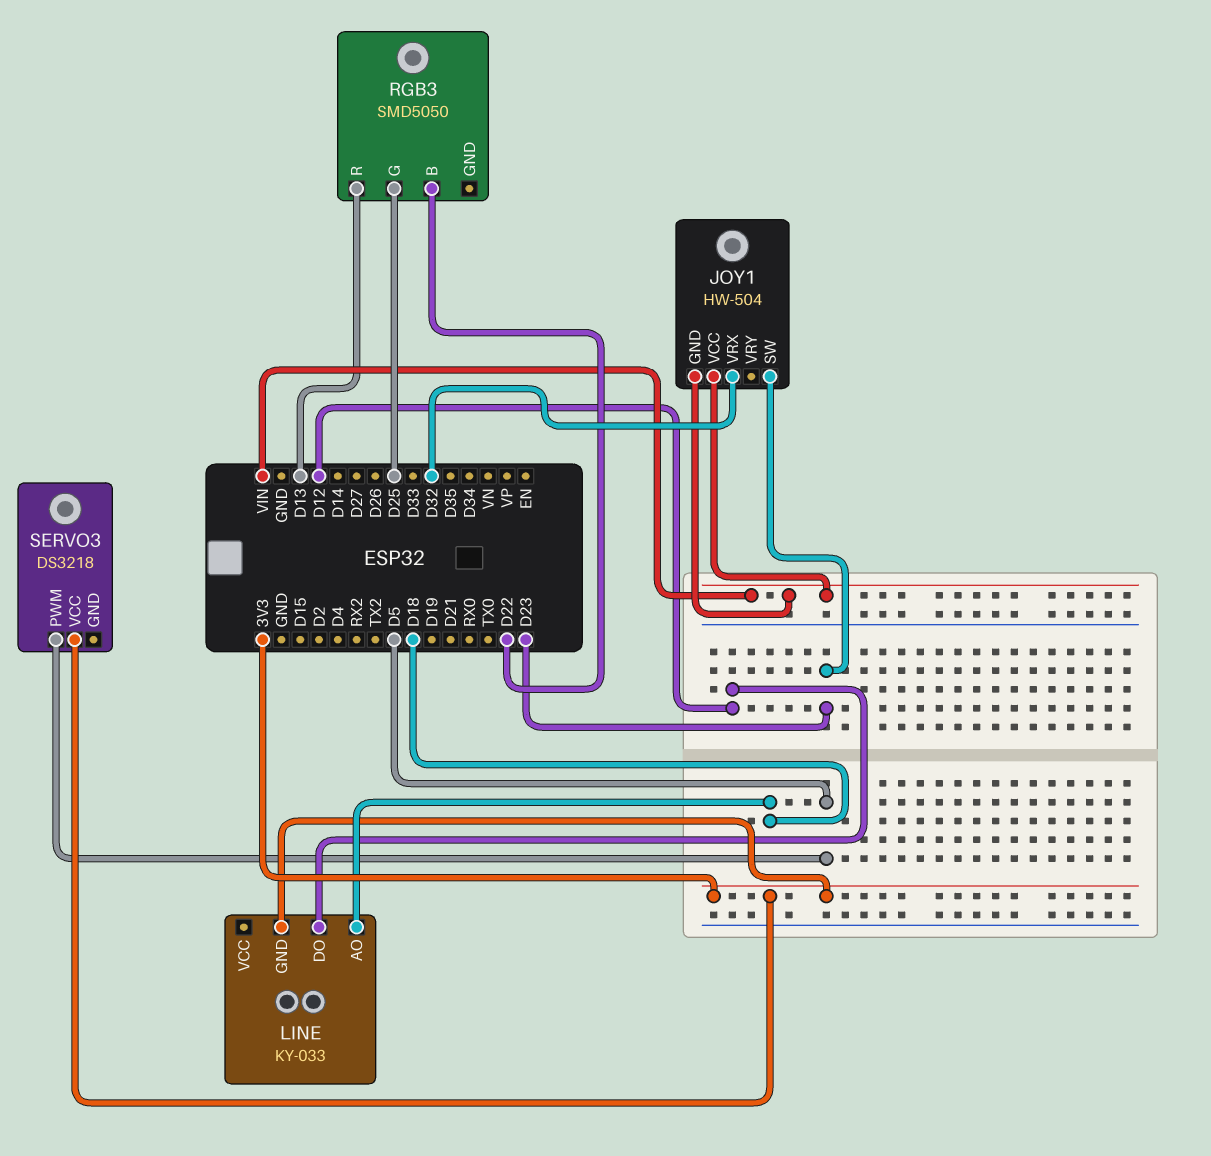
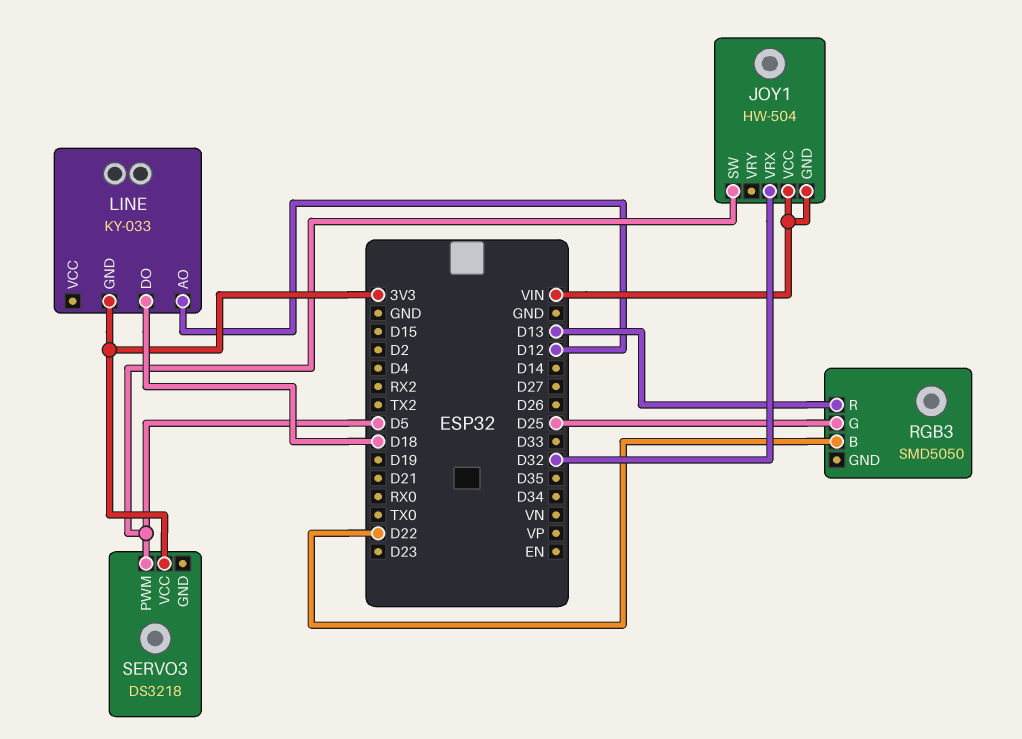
JOY1 pin SW: D23 -> D5
LINE pin AO: D18 -> D12
LINE pin DO: D12 -> D18

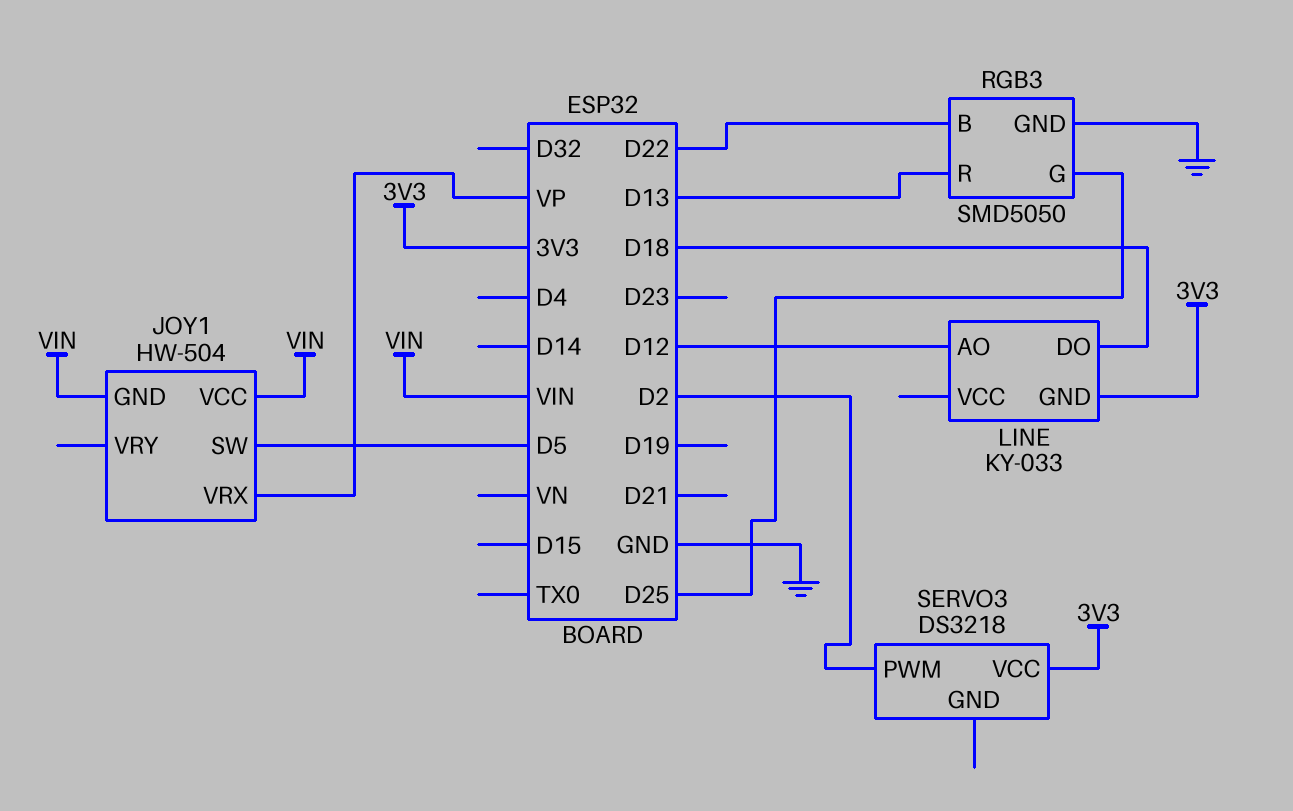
JOY1 pin VRX: D32 -> VP
RGB3 pin GND: none -> GND
SERVO3 pin PWM: D5 -> D2

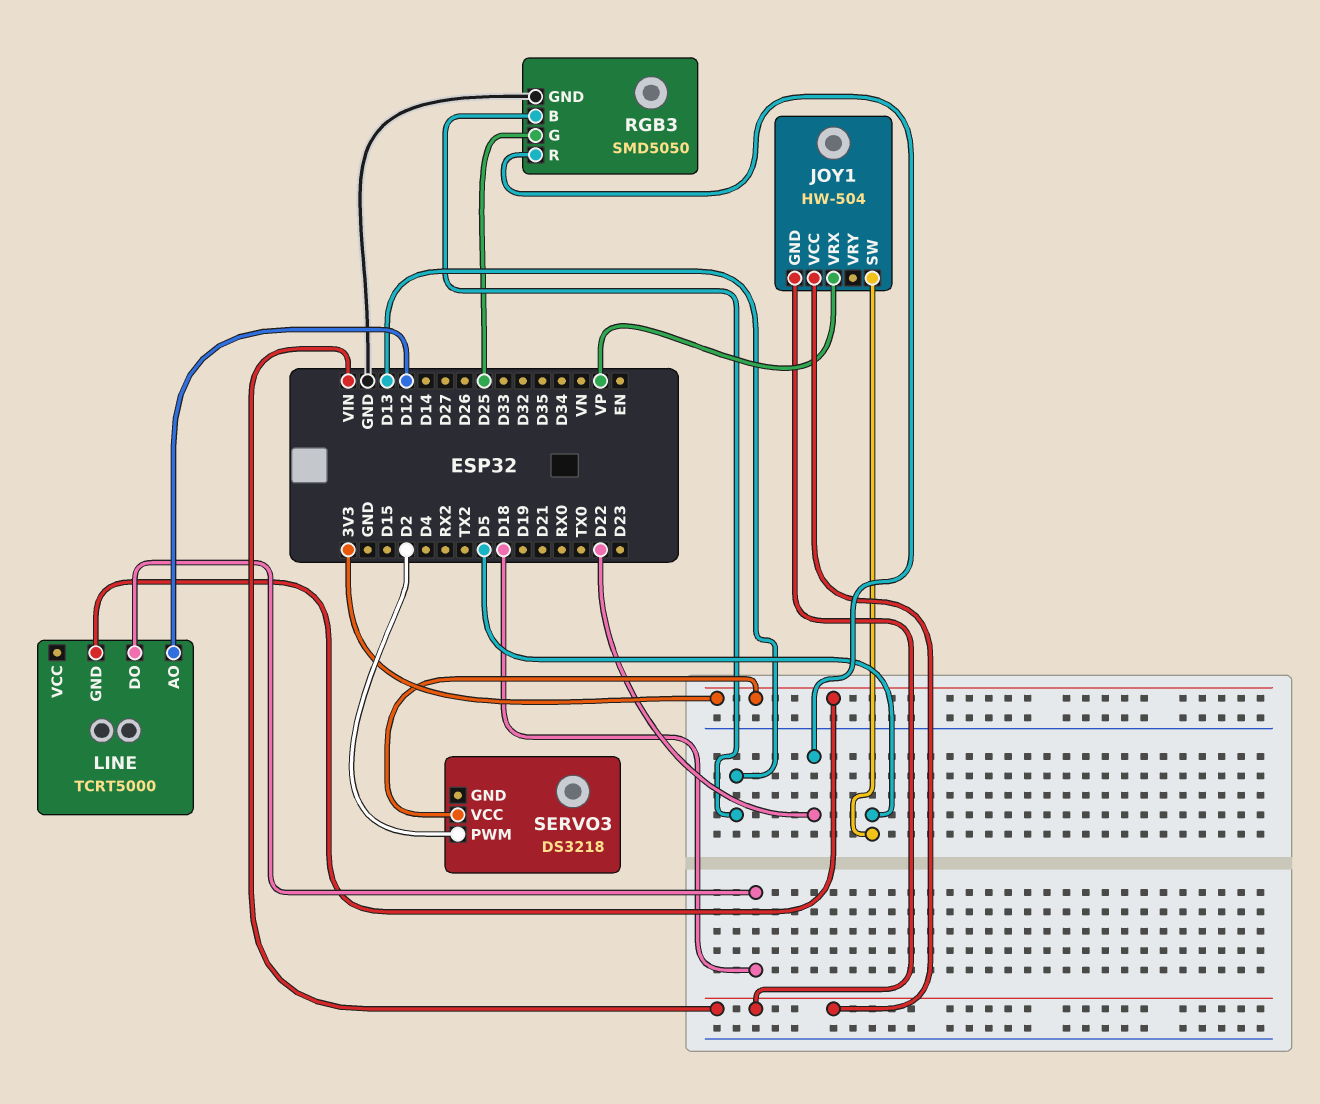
LINE: KY-033 -> TCRT5000
RGB3 pin B: D22 -> D13
RGB3 pin R: D13 -> D22

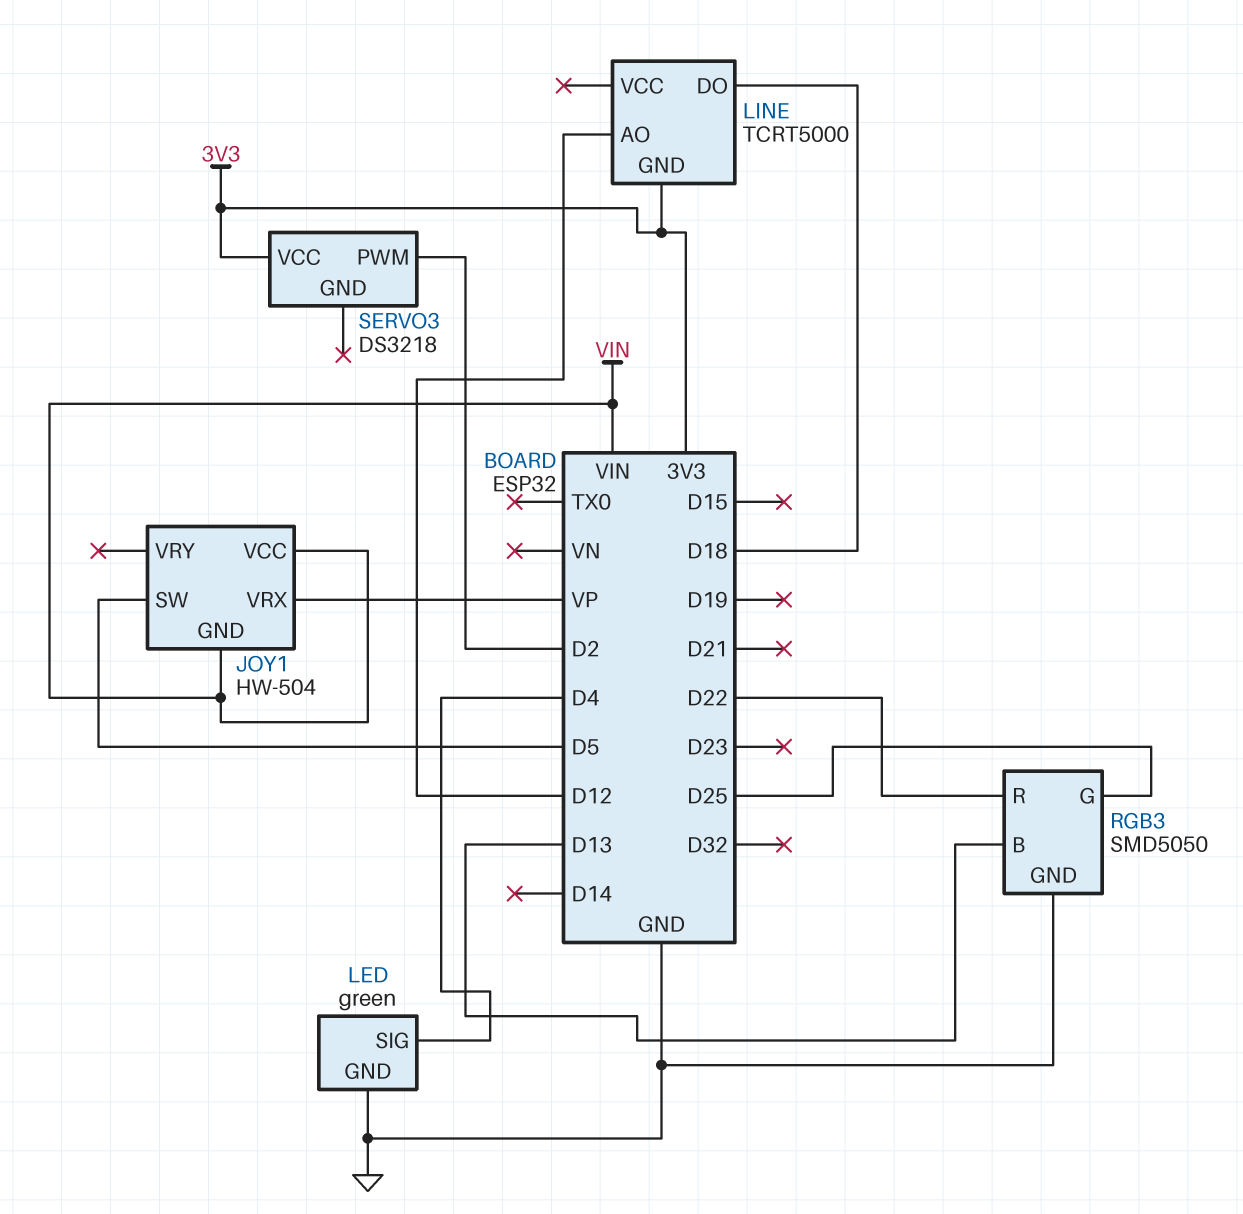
LED: none -> green
LED pin GND: none -> GND
LED pin SIG: none -> D4

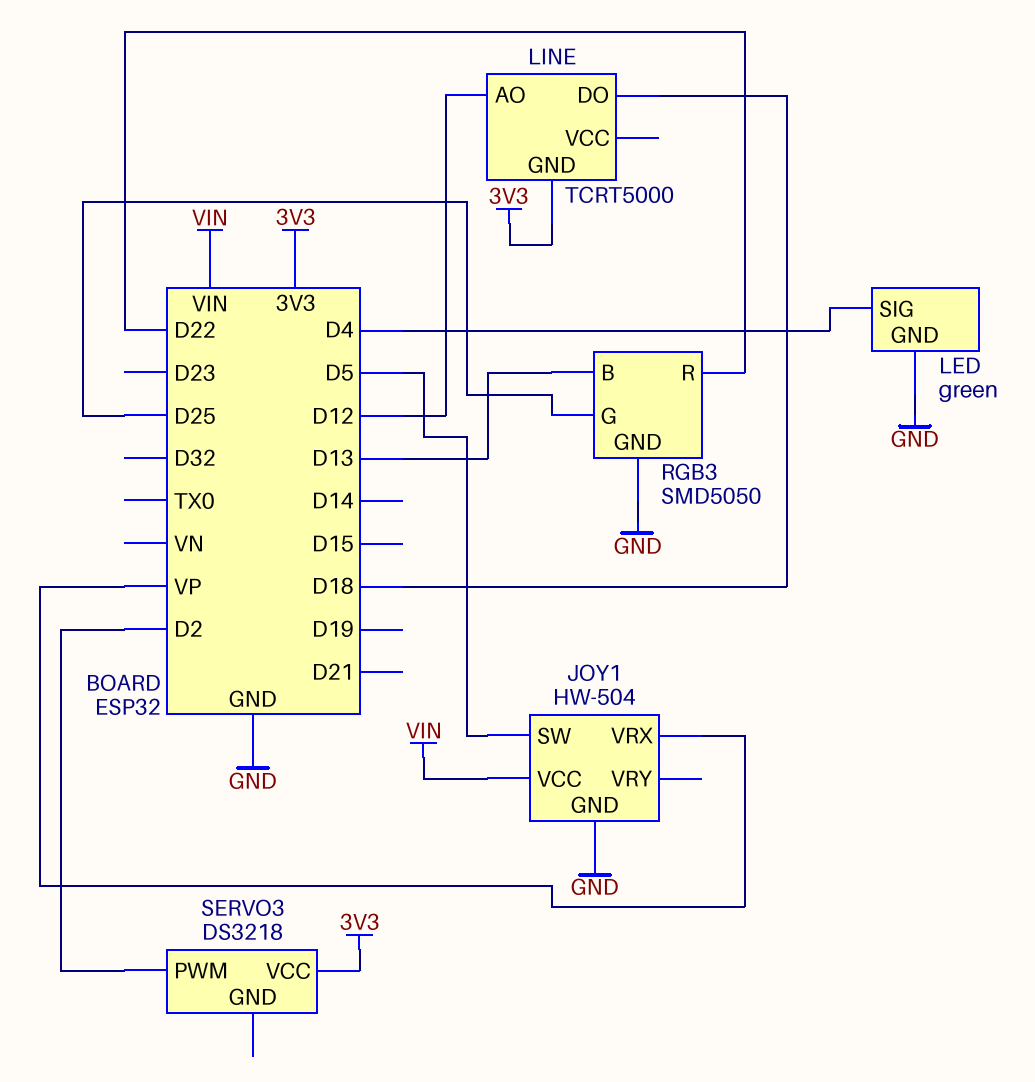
JOY1 pin GND: VIN -> GND

